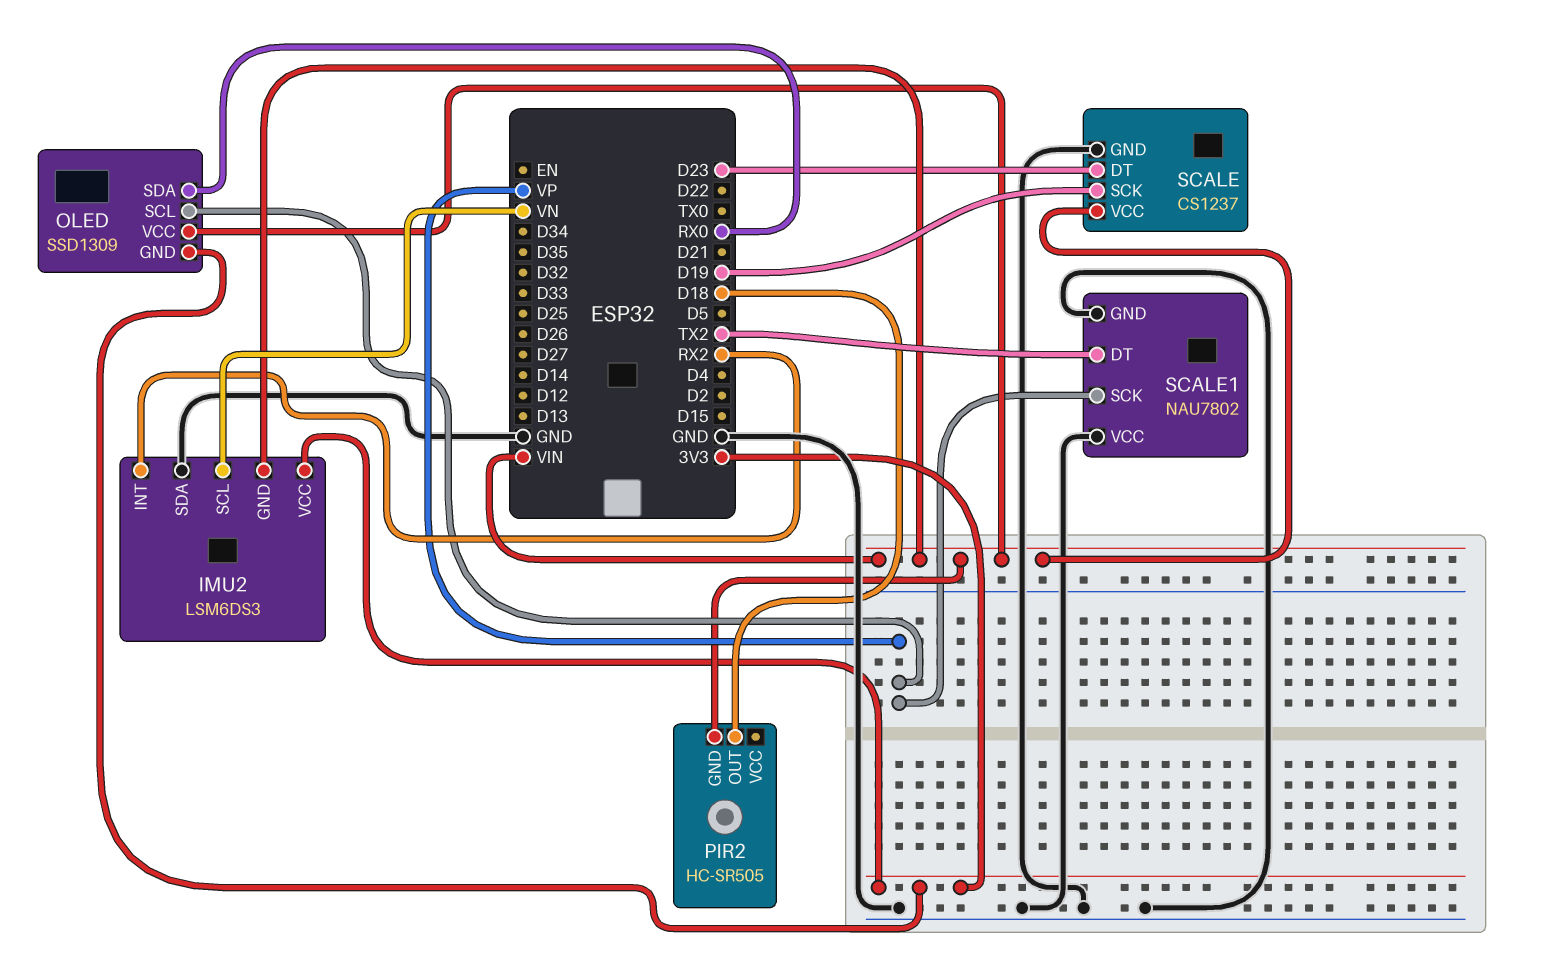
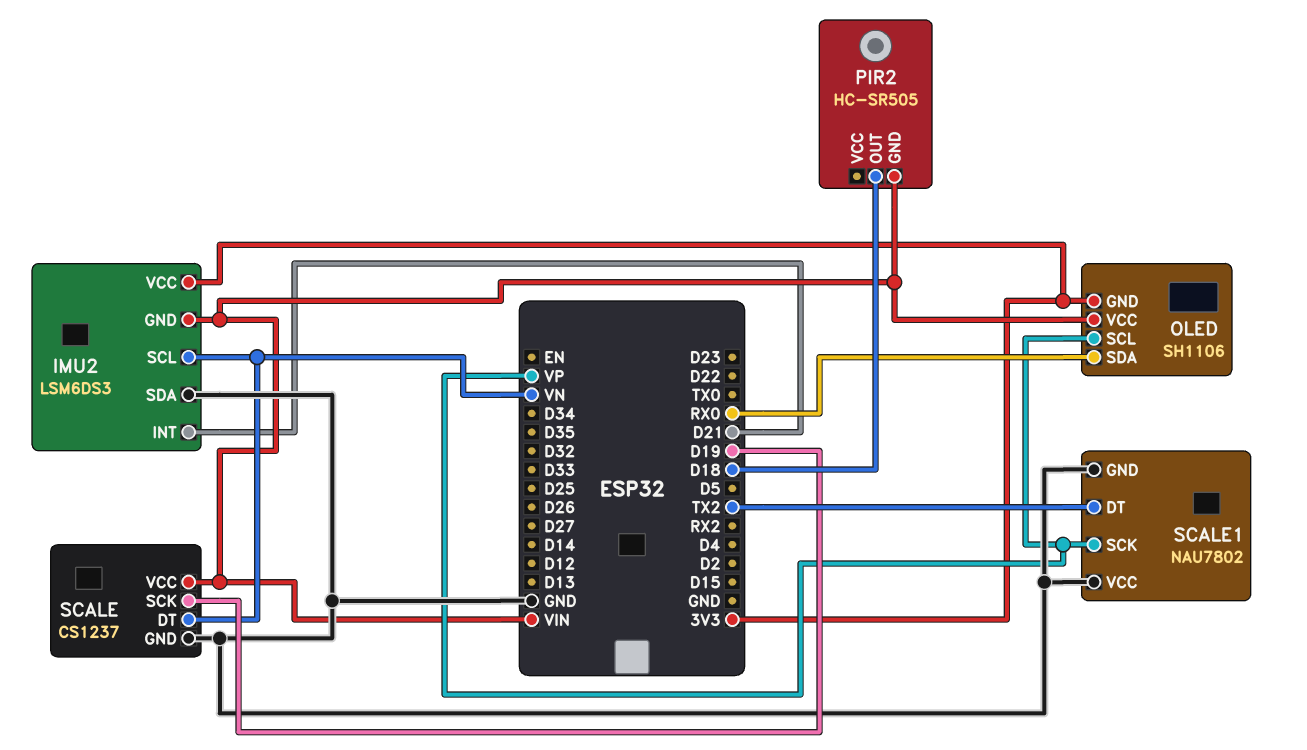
IMU2 pin INT: RX2 -> D21
OLED: SSD1309 -> SH1106
SCALE pin DT: D23 -> VN

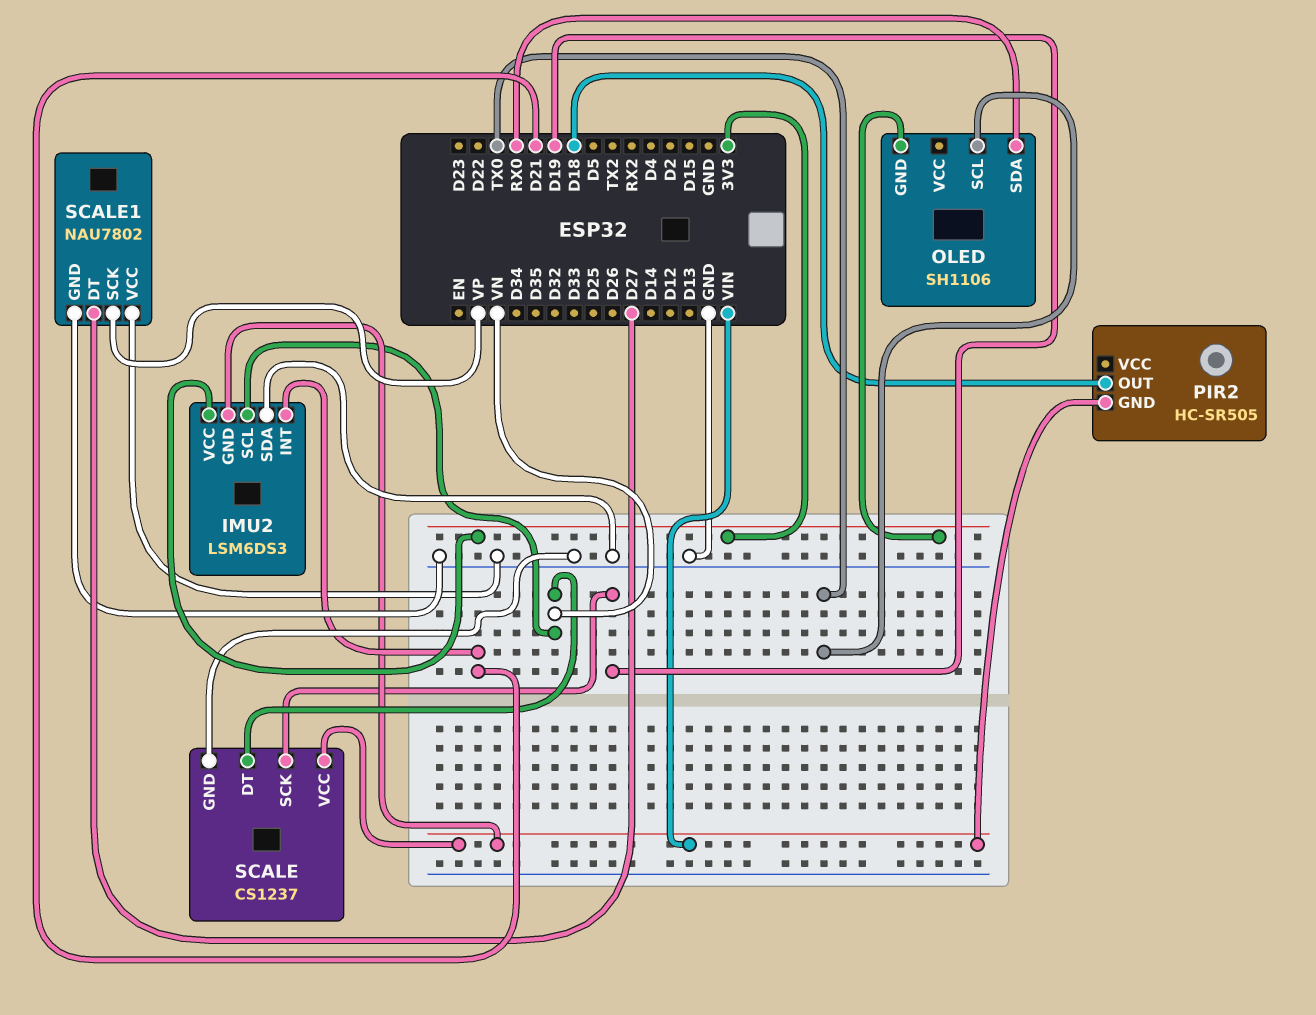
OLED pin SCL: VP -> TX0
OLED pin VCC: VIN -> none
SCALE1 pin DT: TX2 -> D27

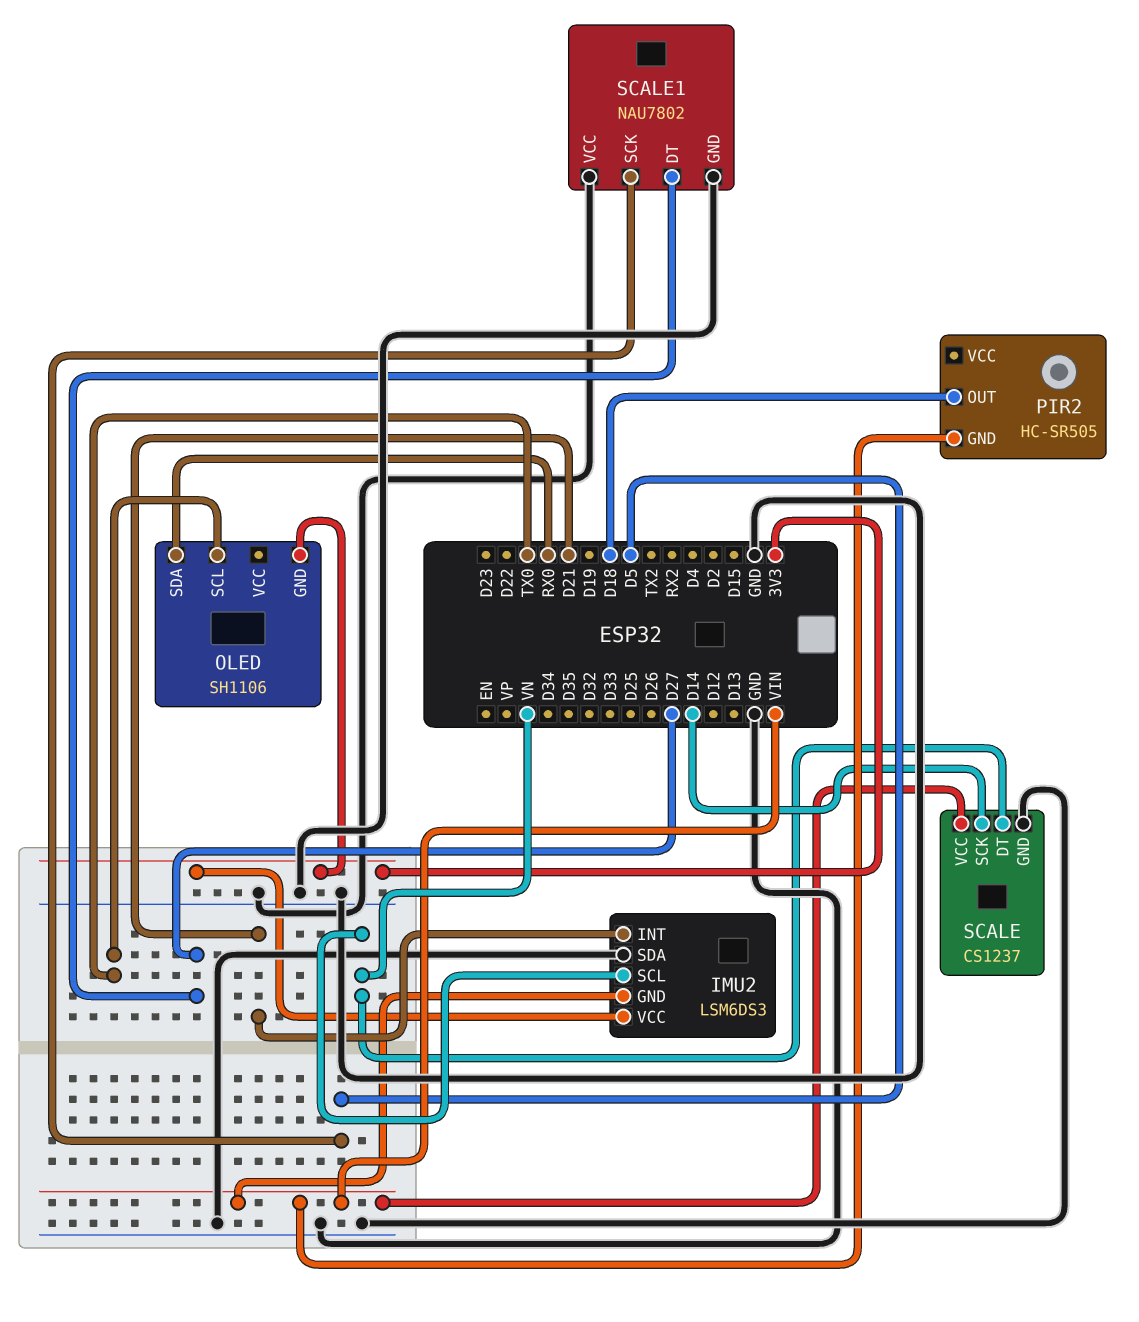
SCALE pin SCK: D19 -> D14
SCALE1 pin SCK: VP -> D5

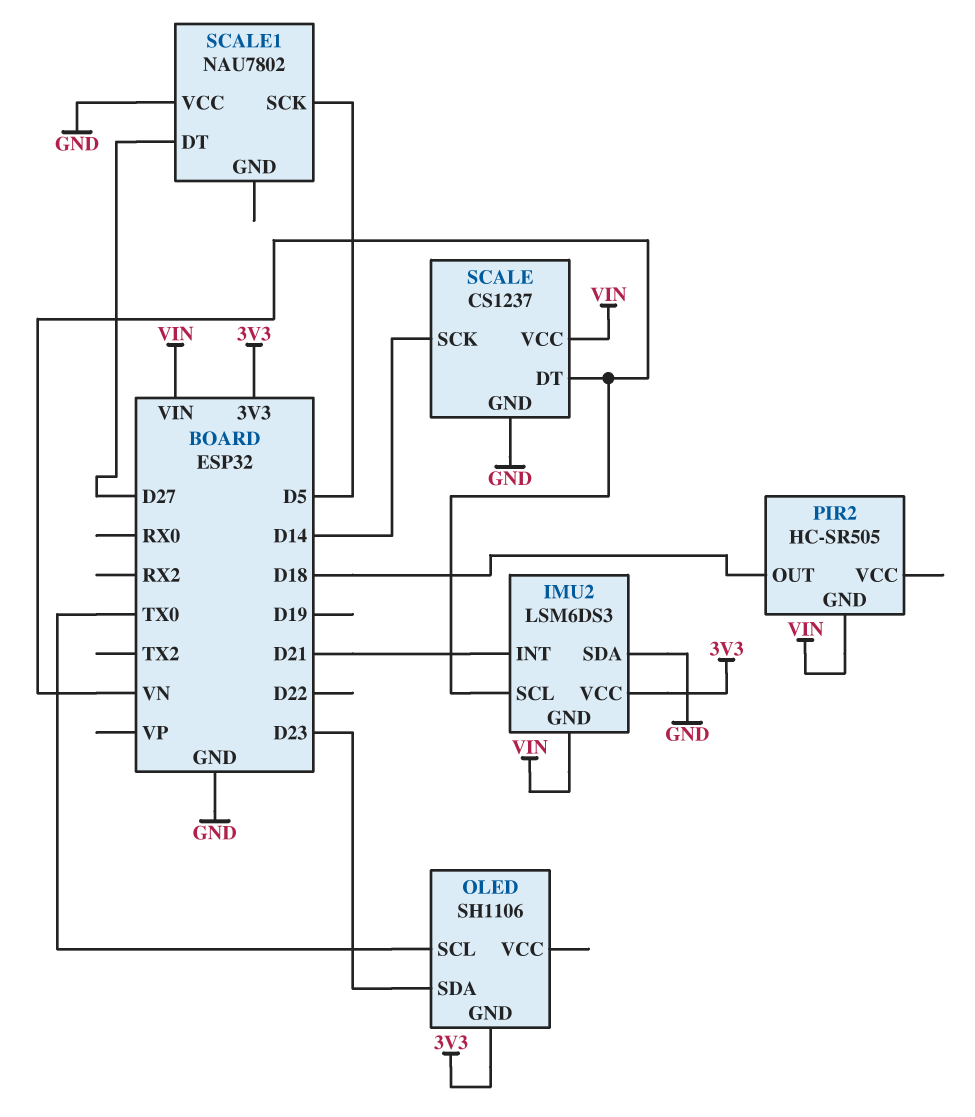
OLED pin SDA: RX0 -> D23
SCALE1 pin GND: GND -> none

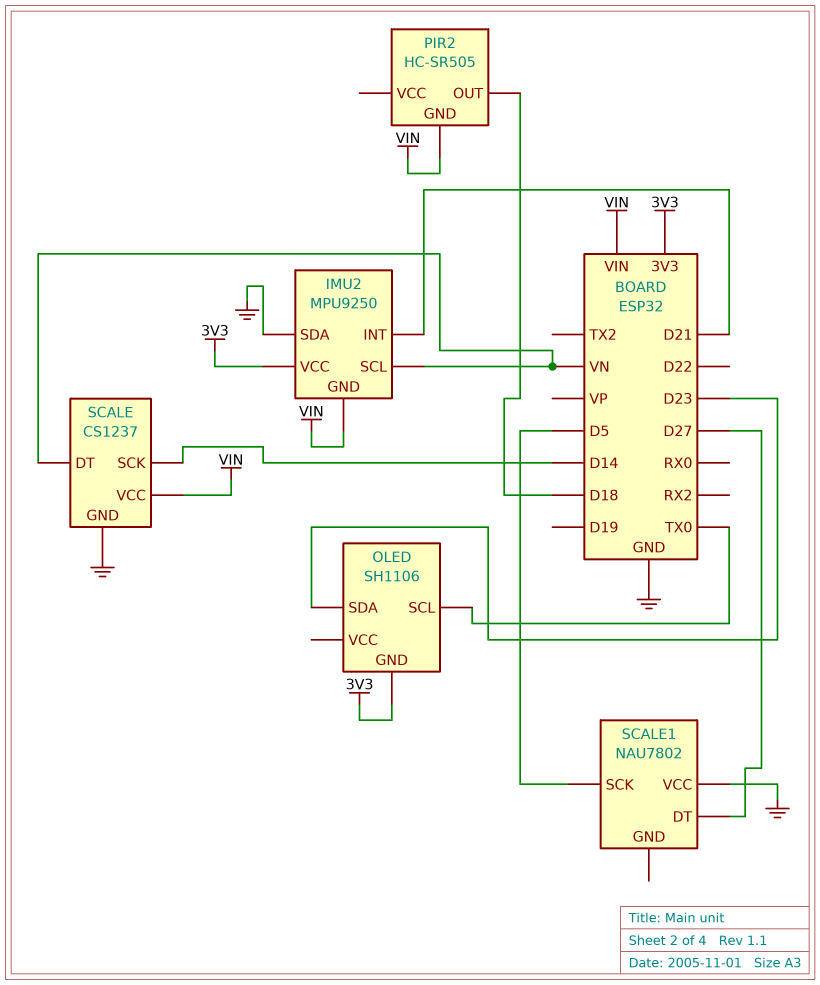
IMU2: LSM6DS3 -> MPU9250

